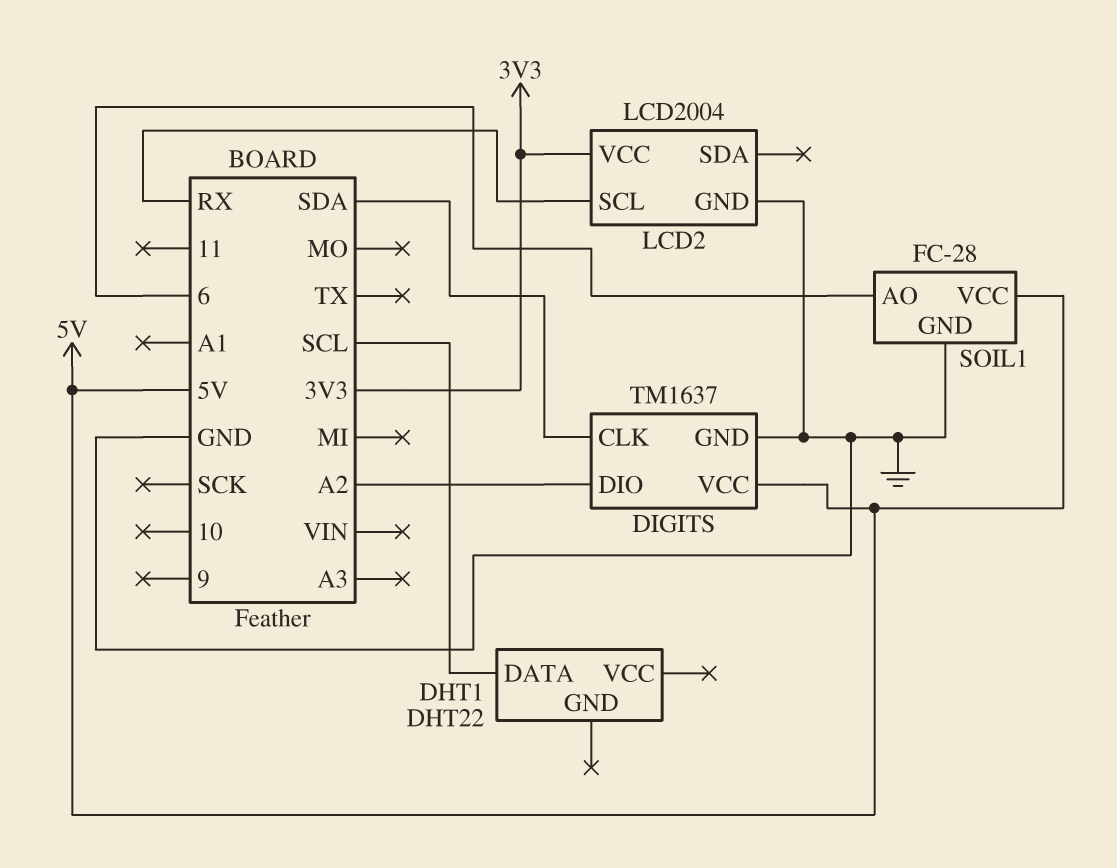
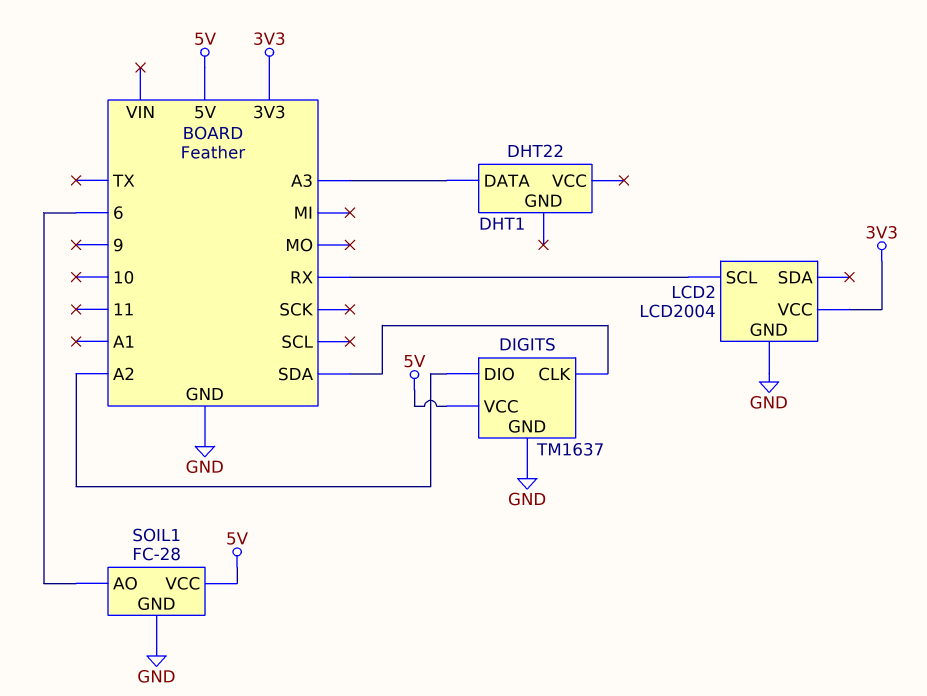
DHT1 pin DATA: SCL -> A3

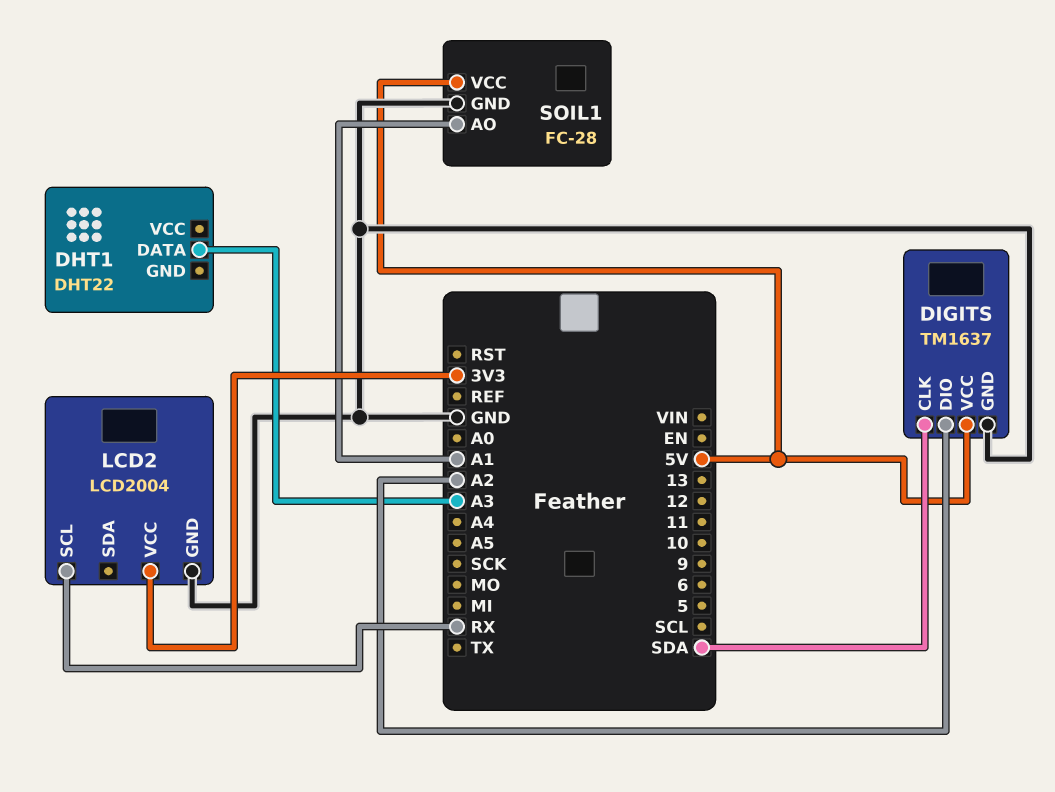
SOIL1 pin AO: 6 -> A1

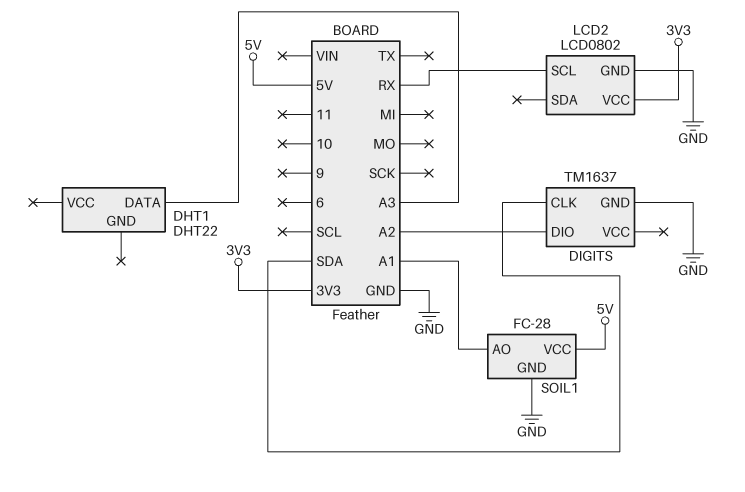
DIGITS pin VCC: 5V -> none
LCD2: LCD2004 -> LCD0802

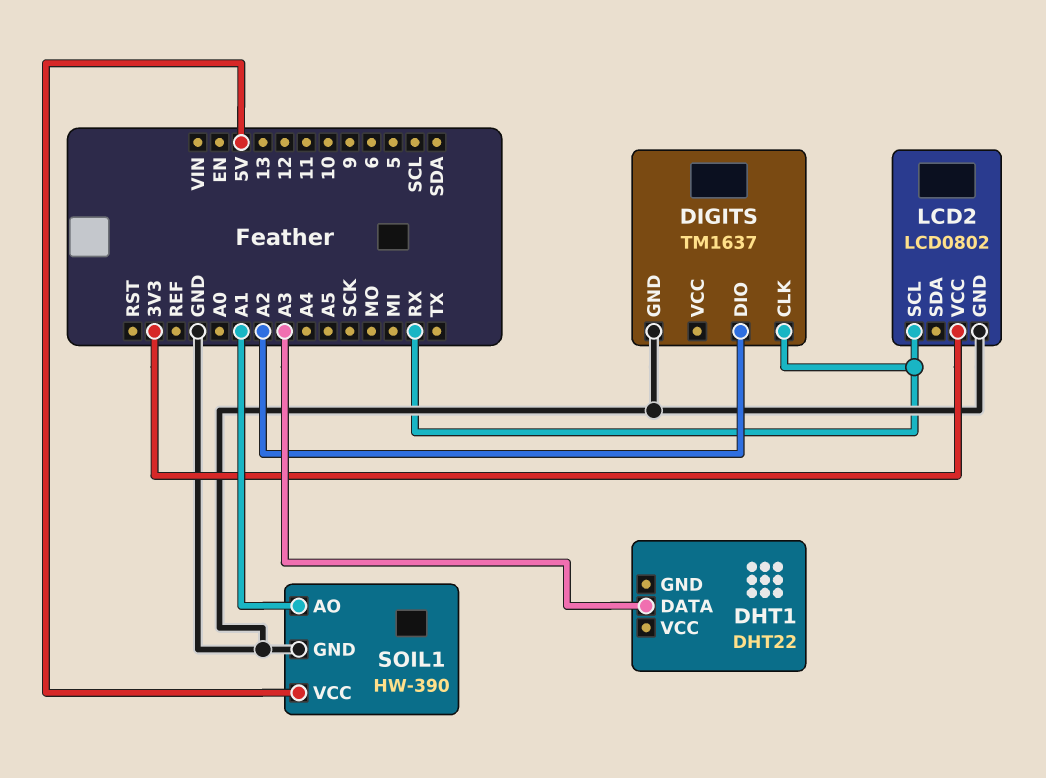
DIGITS pin CLK: SDA -> RX
SOIL1: FC-28 -> HW-390

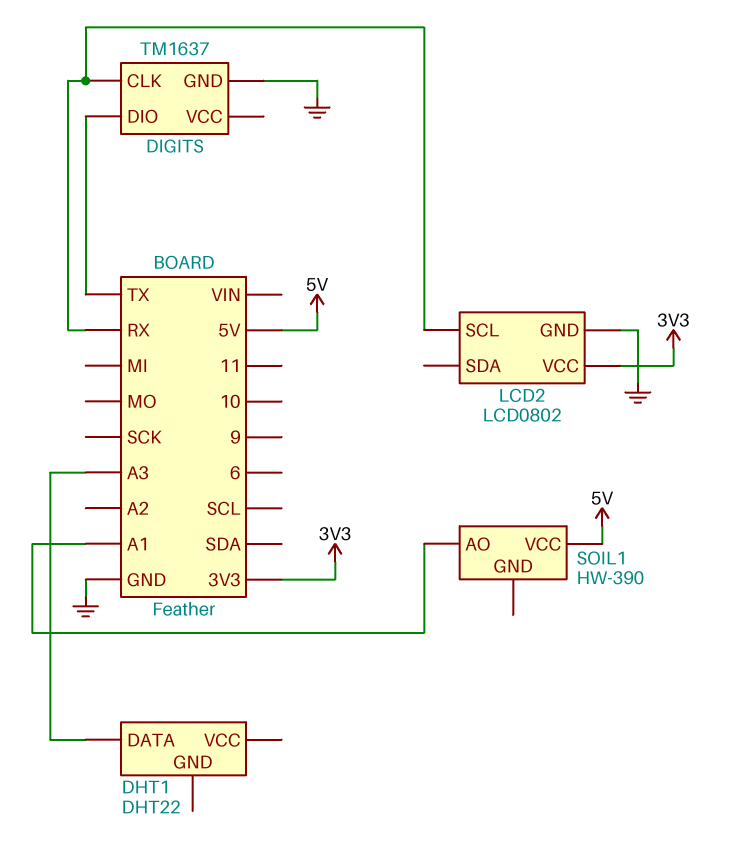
DIGITS pin DIO: A2 -> TX
SOIL1 pin GND: GND -> none

